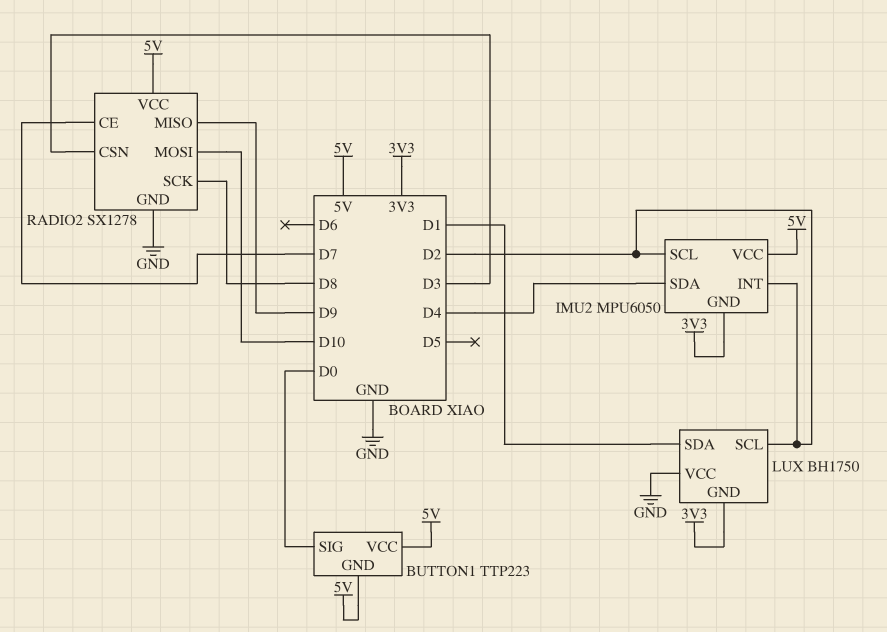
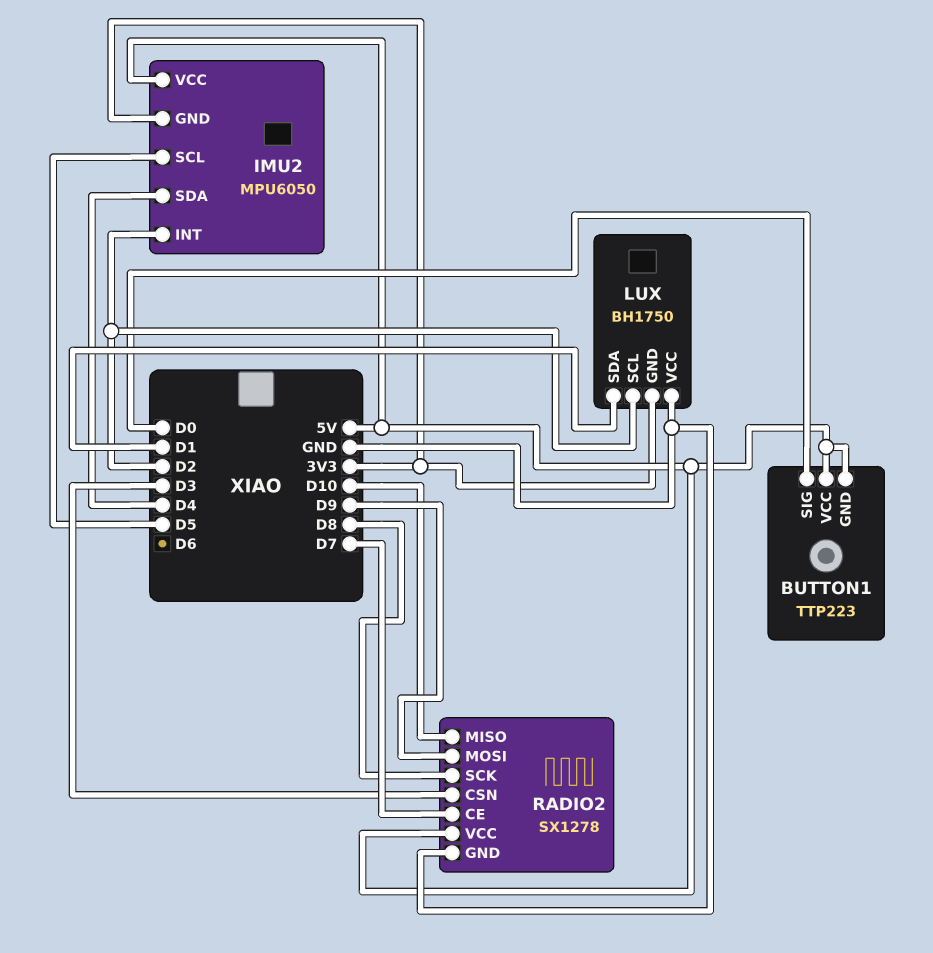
IMU2 pin SCL: D2 -> D5
RADIO2 pin MISO: D9 -> D10
RADIO2 pin MOSI: D10 -> D9

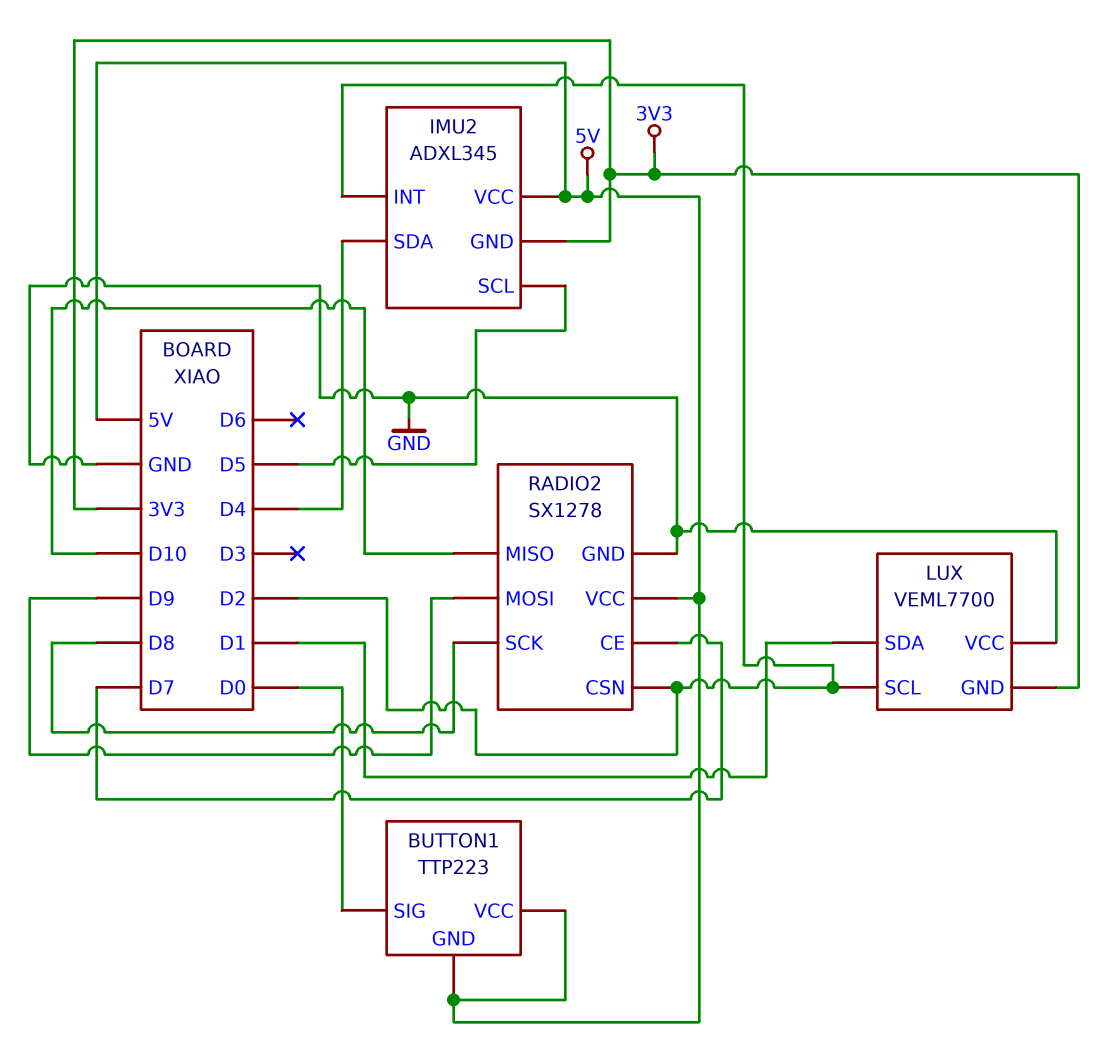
IMU2: MPU6050 -> ADXL345
LUX: BH1750 -> VEML7700
RADIO2 pin CSN: D3 -> D2

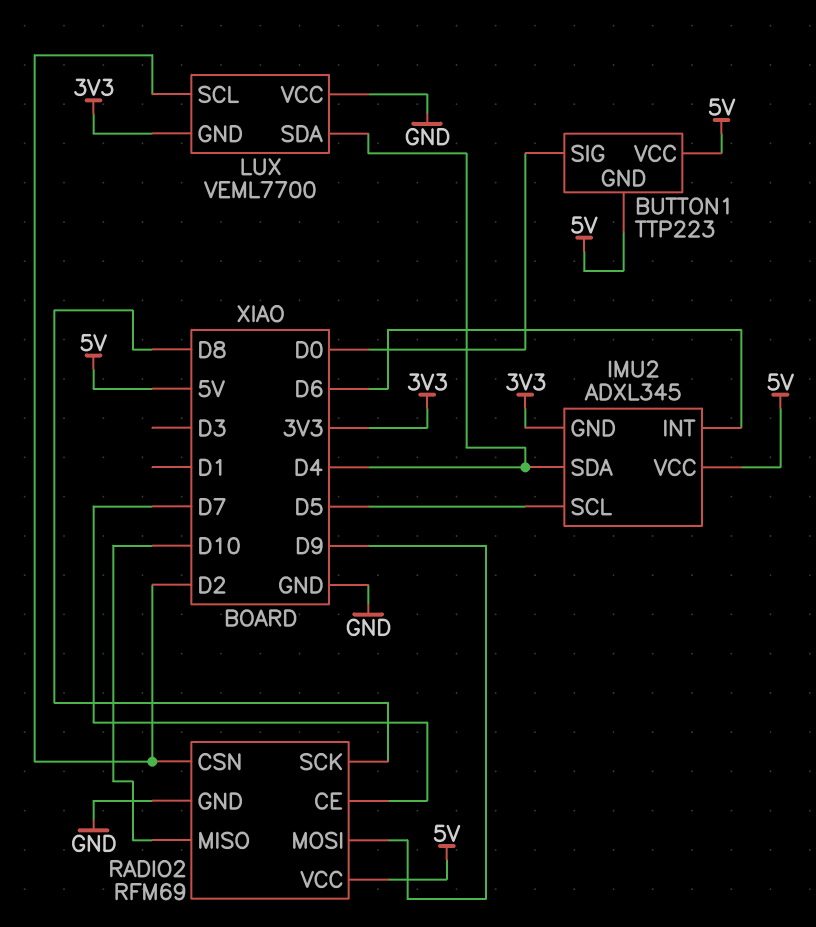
IMU2 pin INT: D2 -> D6
LUX pin SDA: D1 -> D4
RADIO2: SX1278 -> RFM69

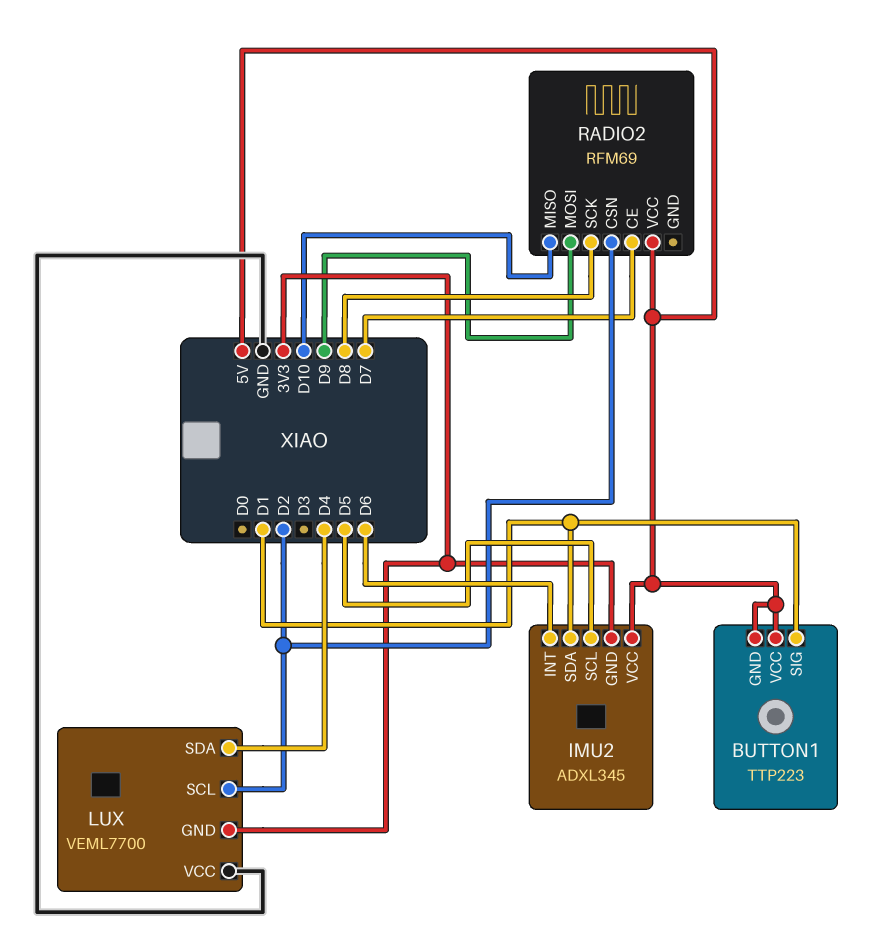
BUTTON1 pin SIG: D0 -> D1
IMU2 pin SDA: D4 -> D1
RADIO2 pin GND: GND -> none

